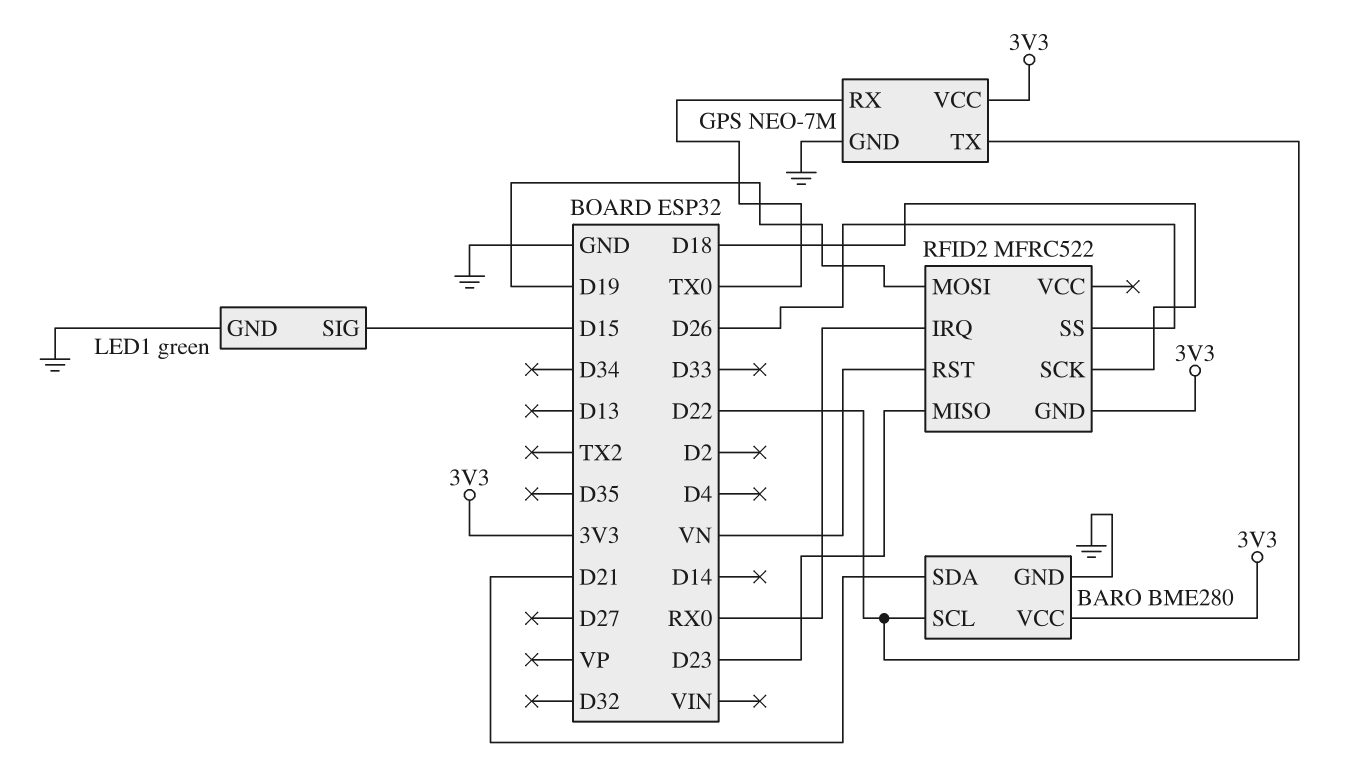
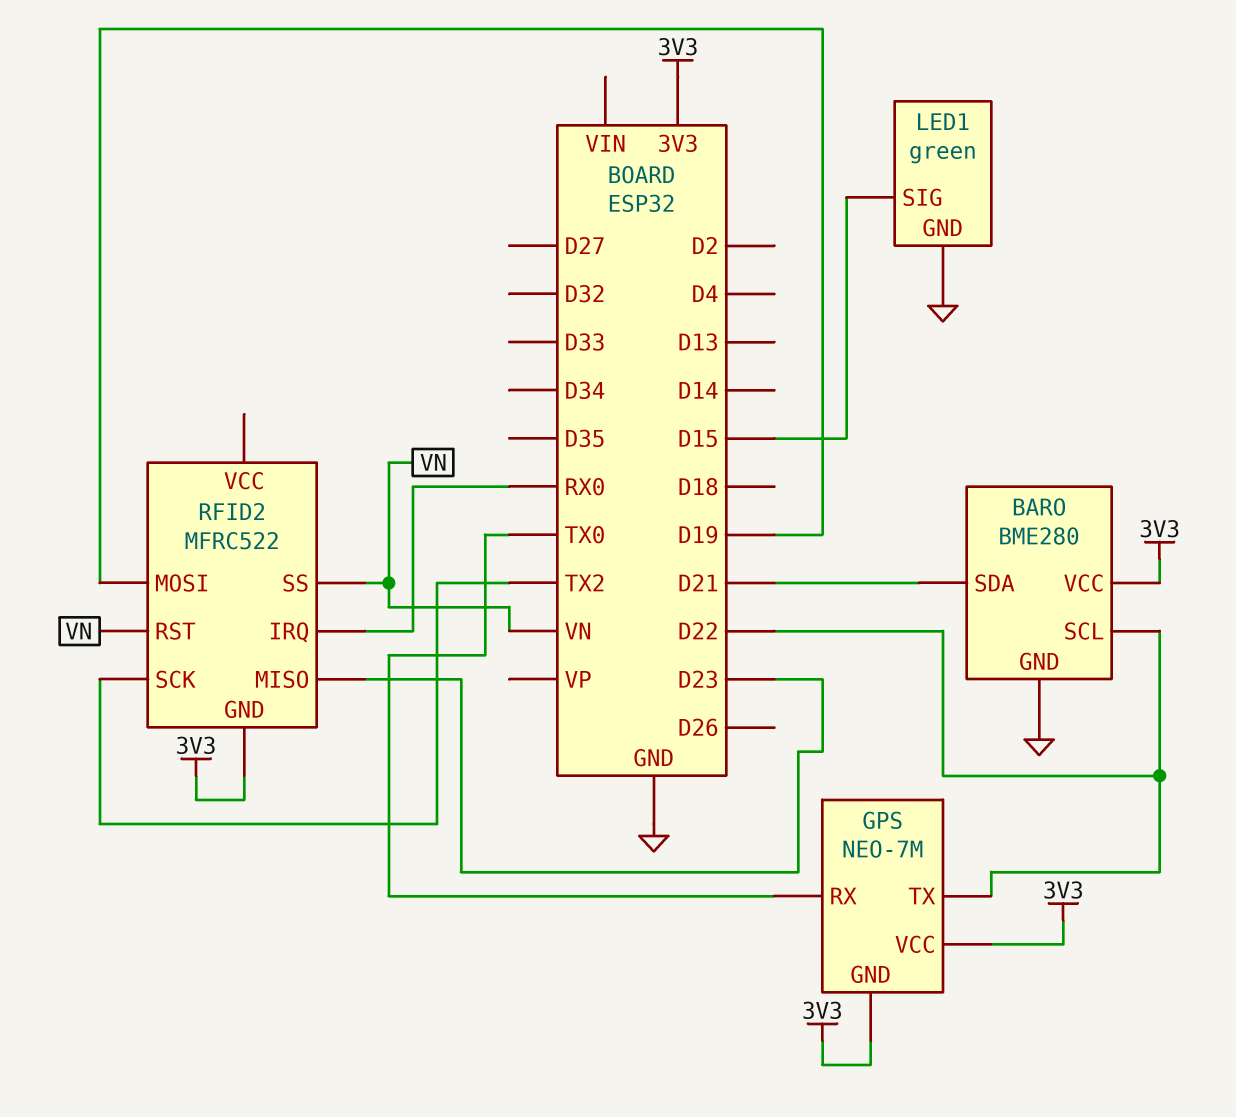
GPS pin GND: GND -> 3V3
RFID2 pin SCK: D18 -> TX2
RFID2 pin SS: D26 -> VN

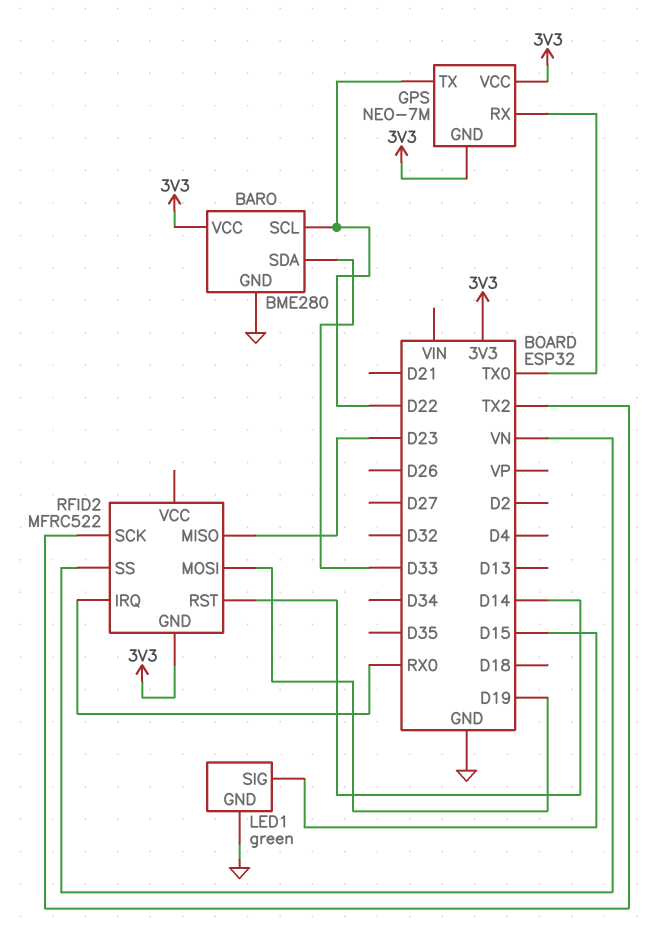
BARO pin SDA: D21 -> D33
RFID2 pin RST: VN -> D14

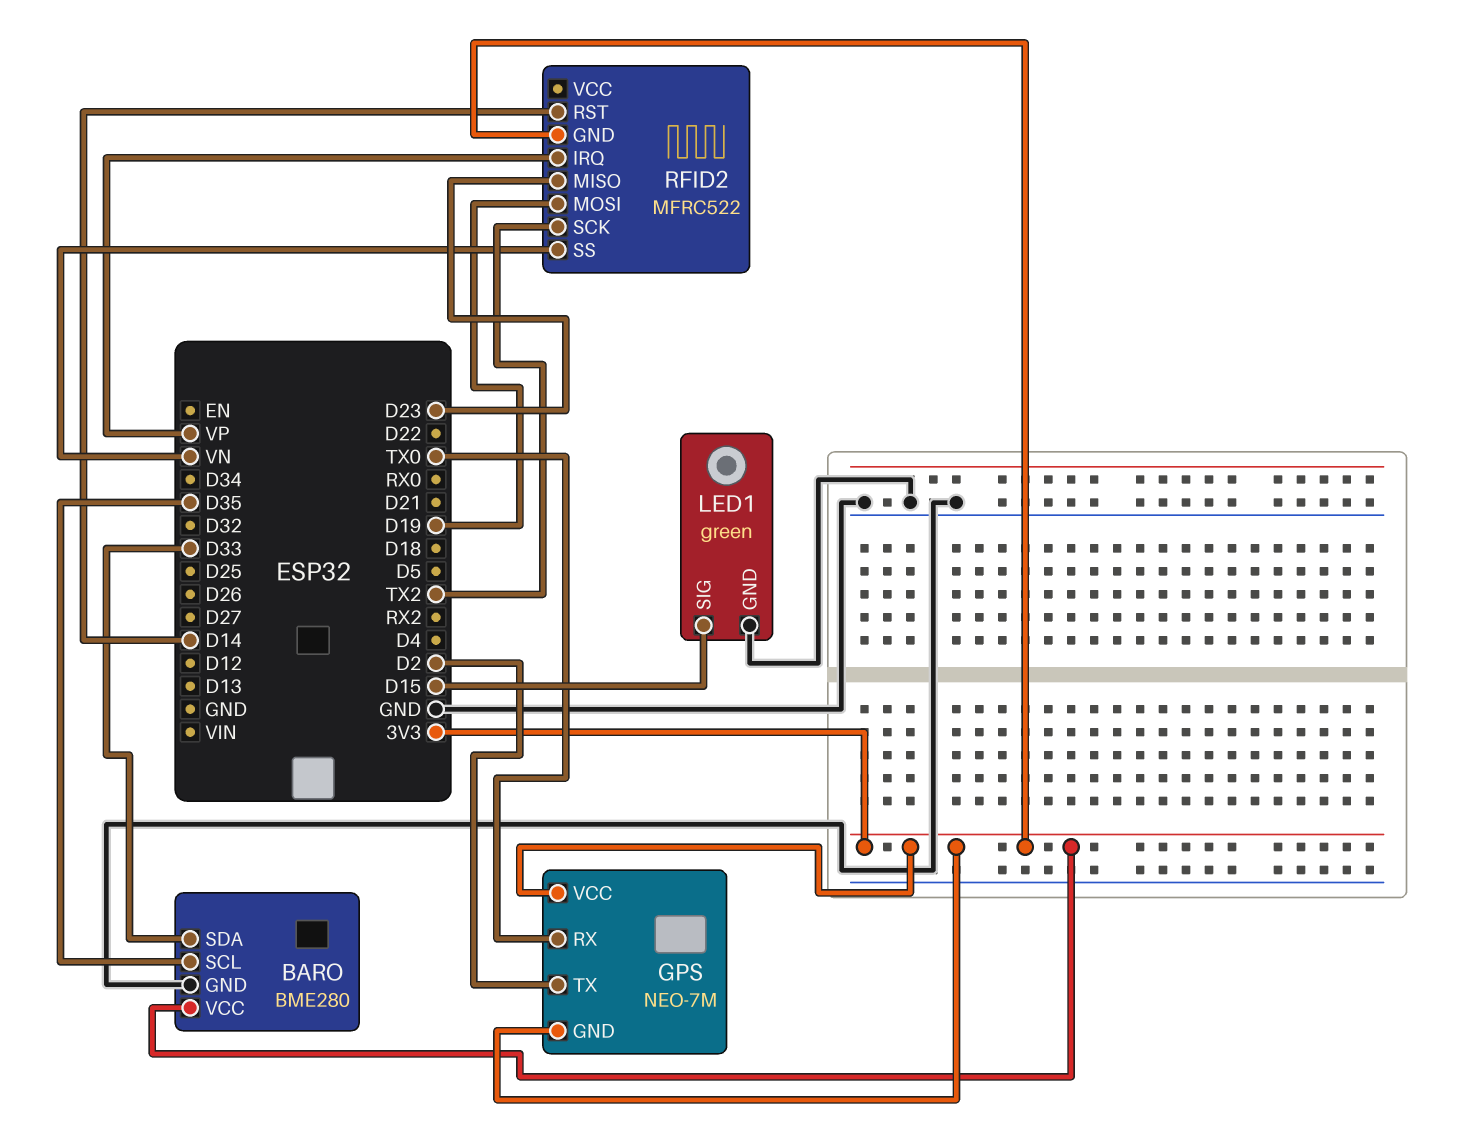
BARO pin SCL: D22 -> D35
GPS pin TX: D22 -> D2
RFID2 pin IRQ: RX0 -> VP

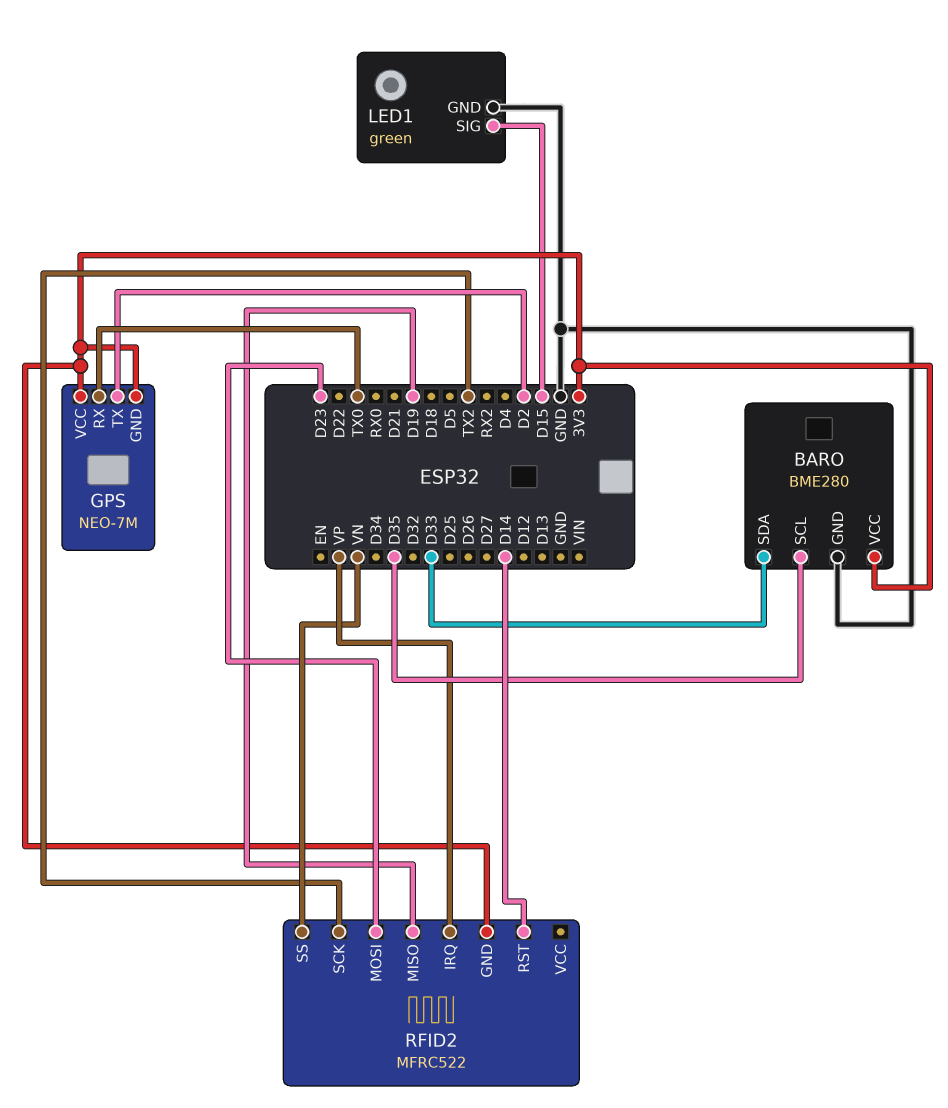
RFID2 pin MISO: D23 -> D19
RFID2 pin MOSI: D19 -> D23

